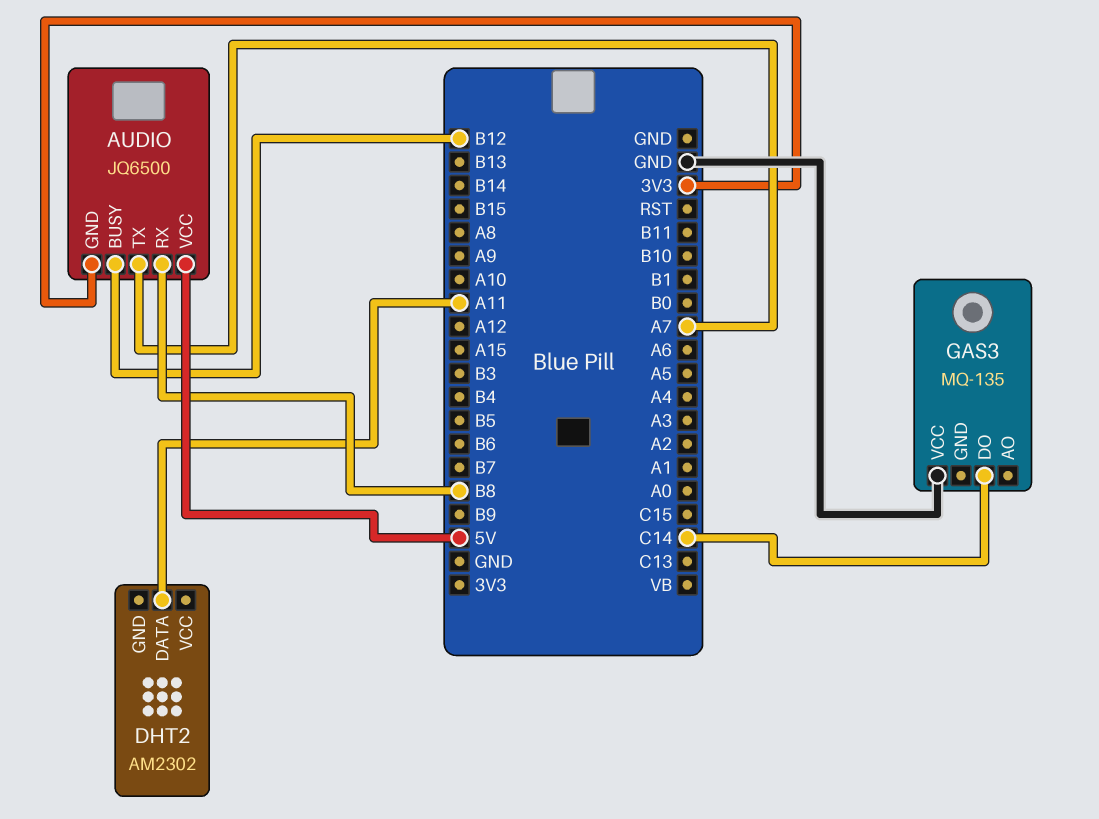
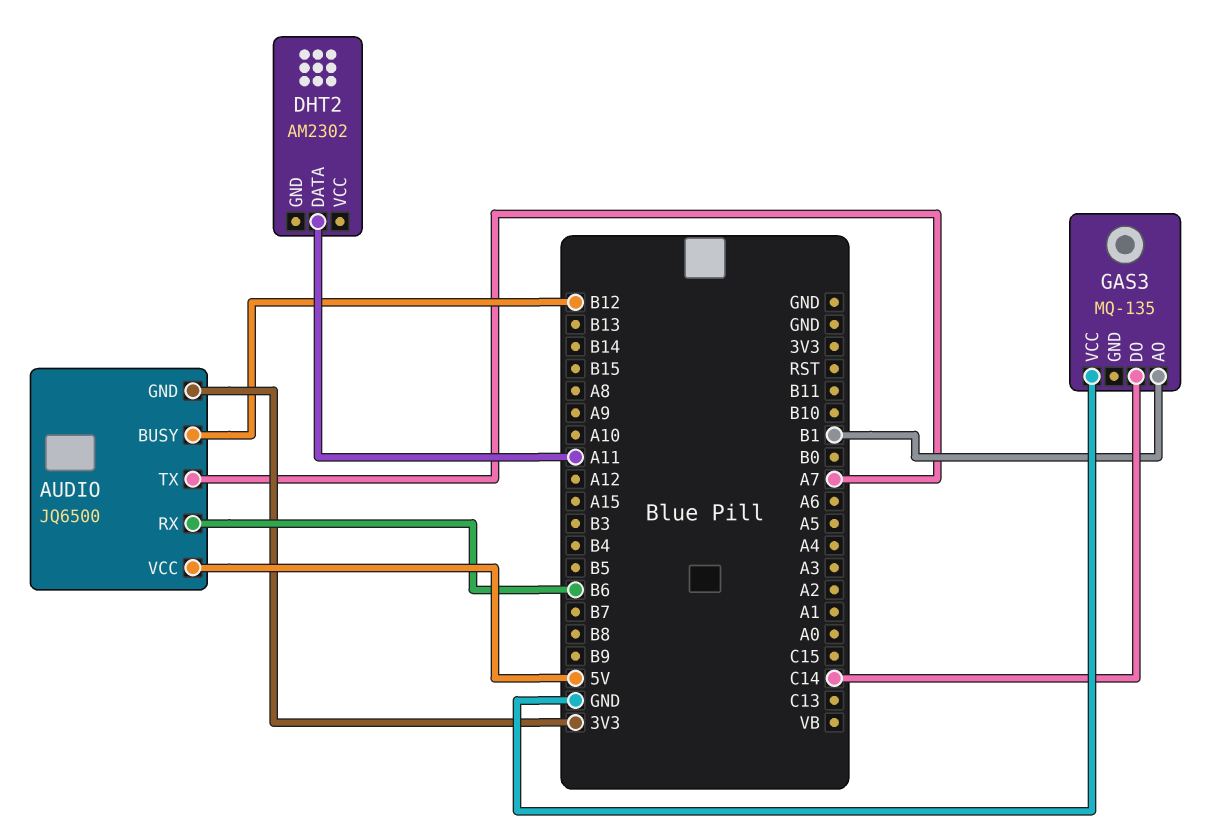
AUDIO pin RX: B8 -> B6
GAS3 pin AO: none -> B1

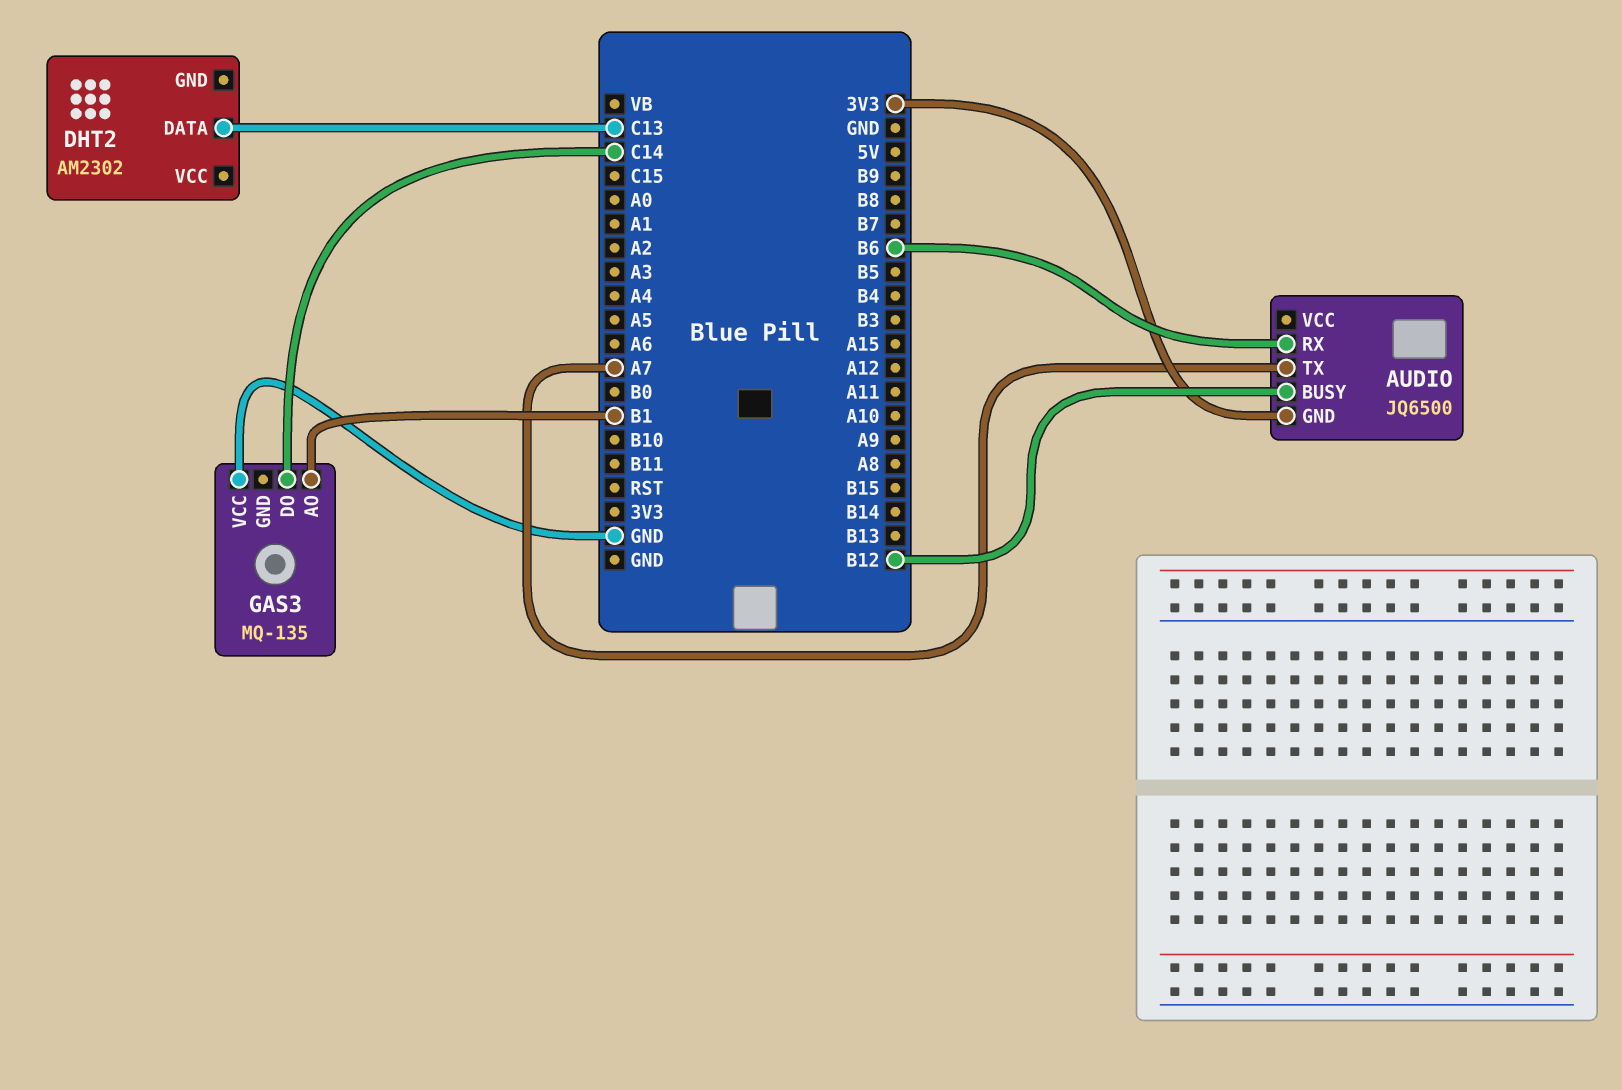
AUDIO pin VCC: 5V -> none
DHT2 pin DATA: A11 -> C13

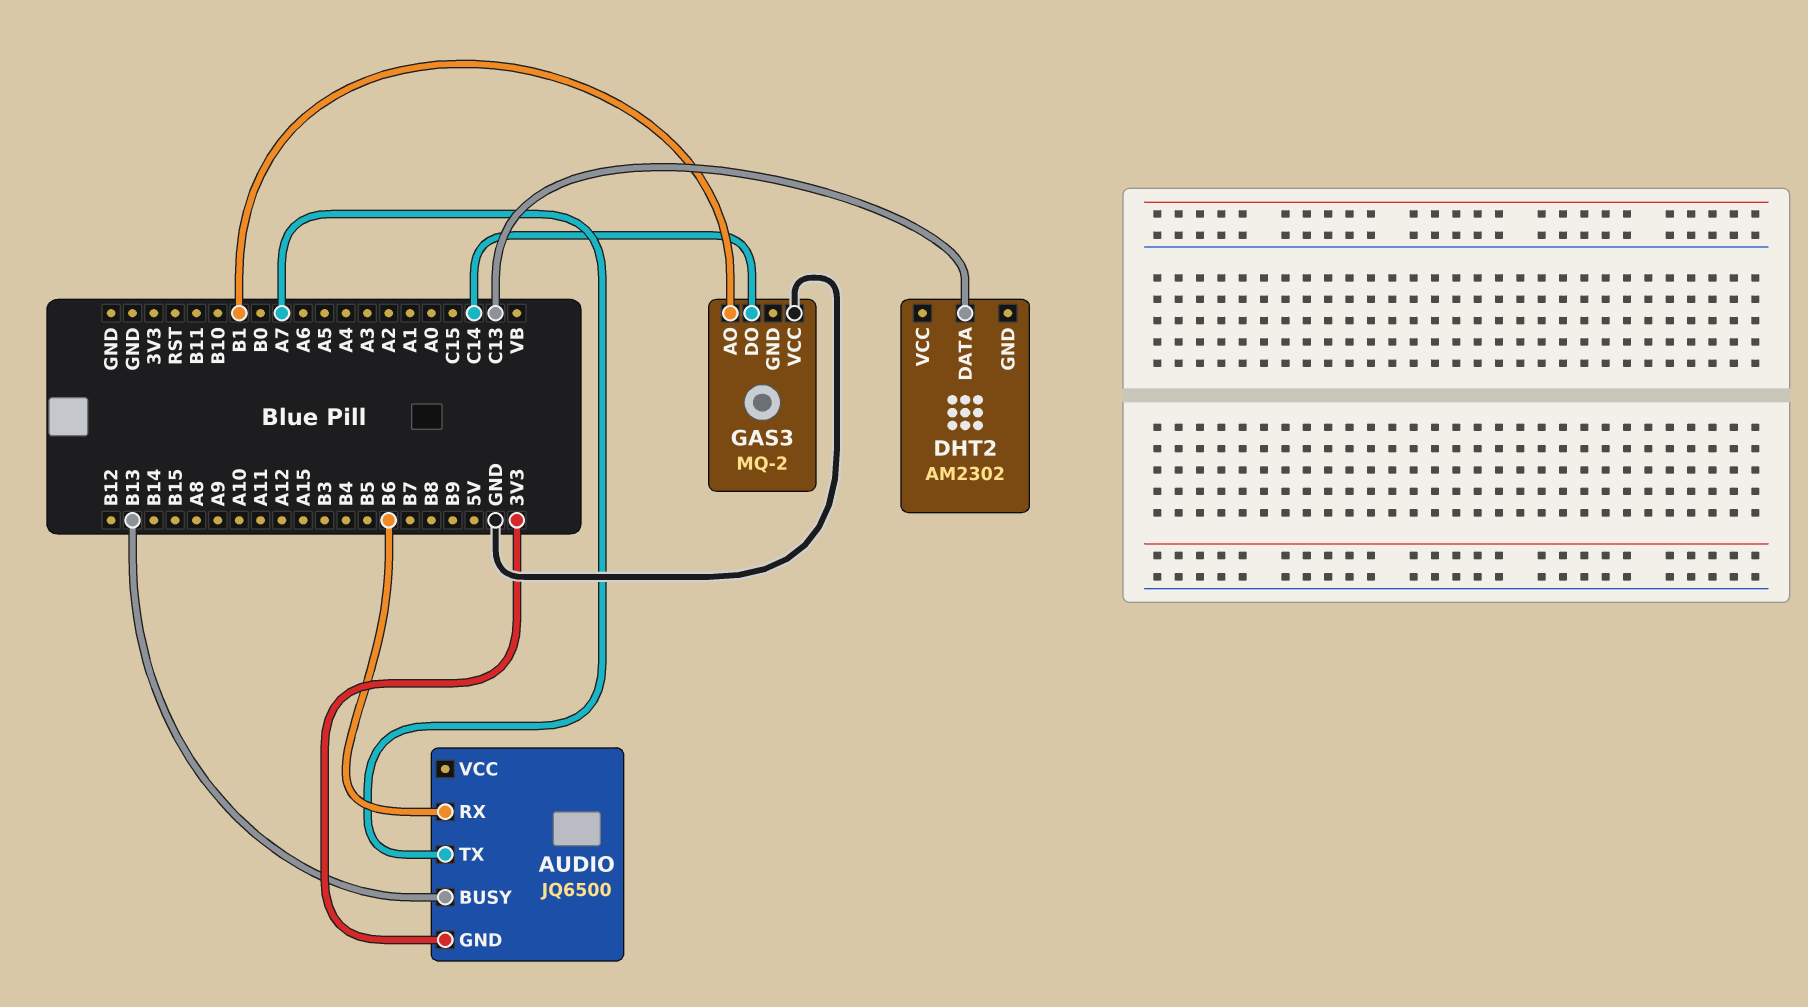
AUDIO pin BUSY: B12 -> B13
GAS3: MQ-135 -> MQ-2

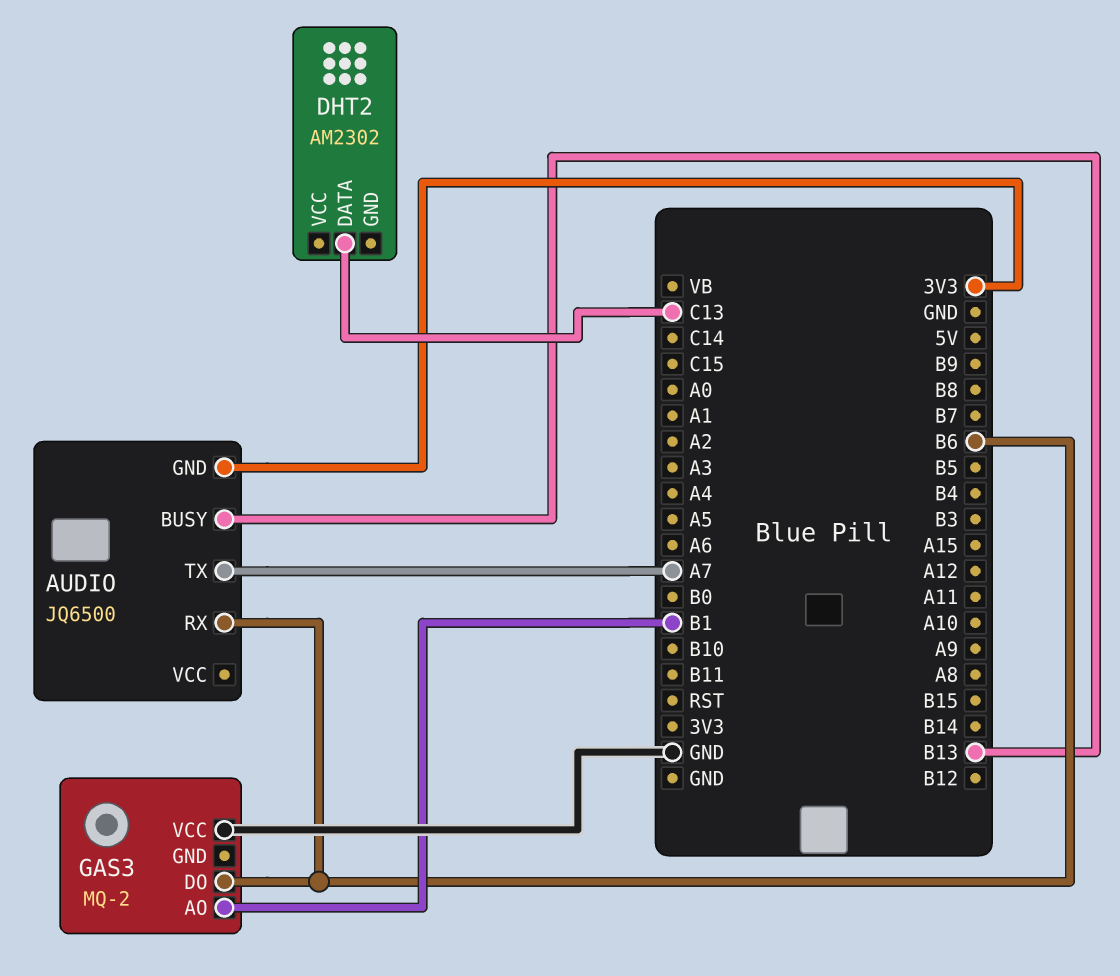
GAS3 pin DO: C14 -> B6

